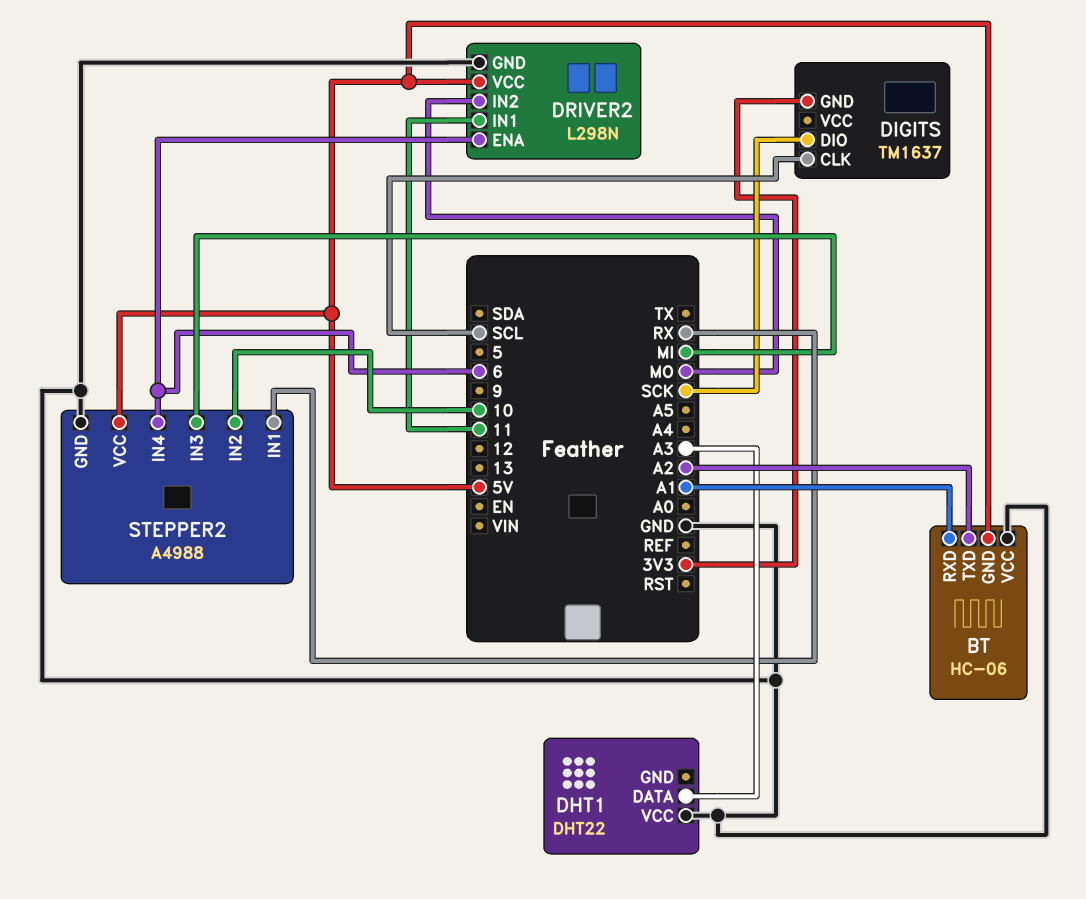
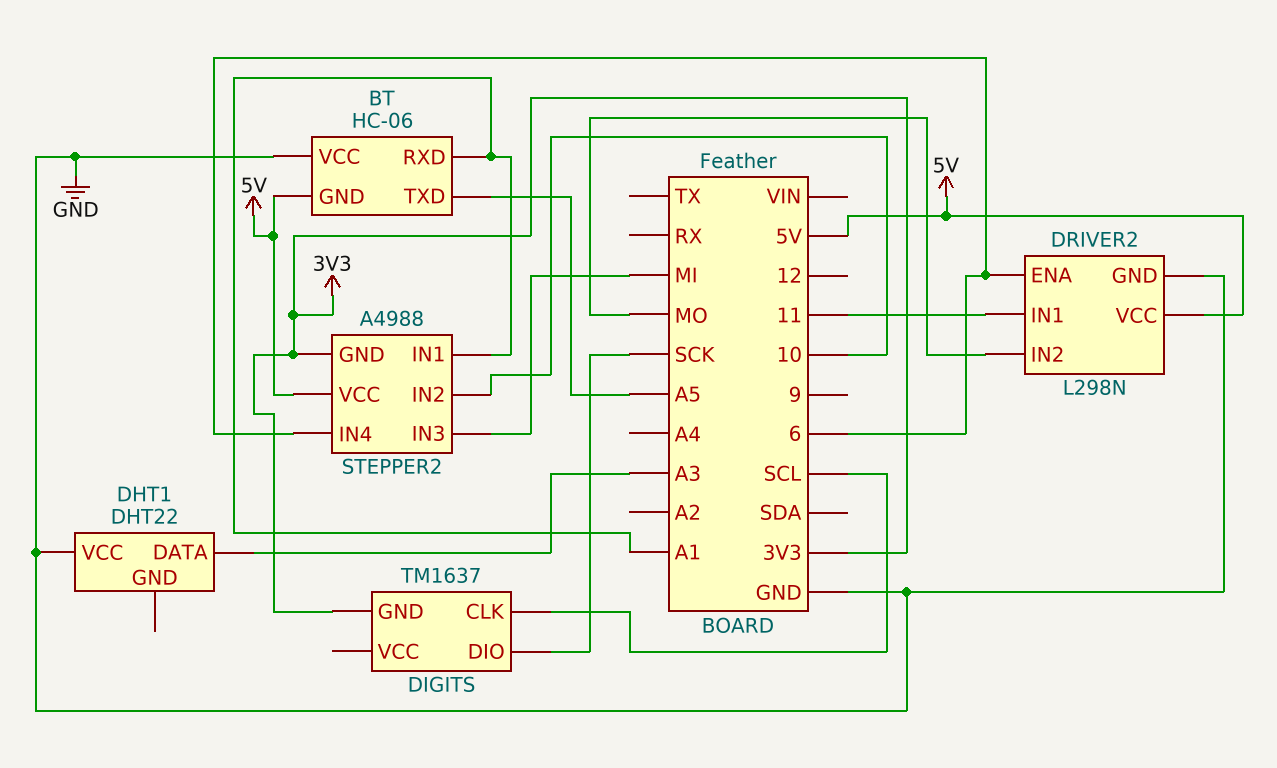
BT pin TXD: A2 -> A5
STEPPER2 pin GND: GND -> 3V3
STEPPER2 pin IN1: RX -> A1

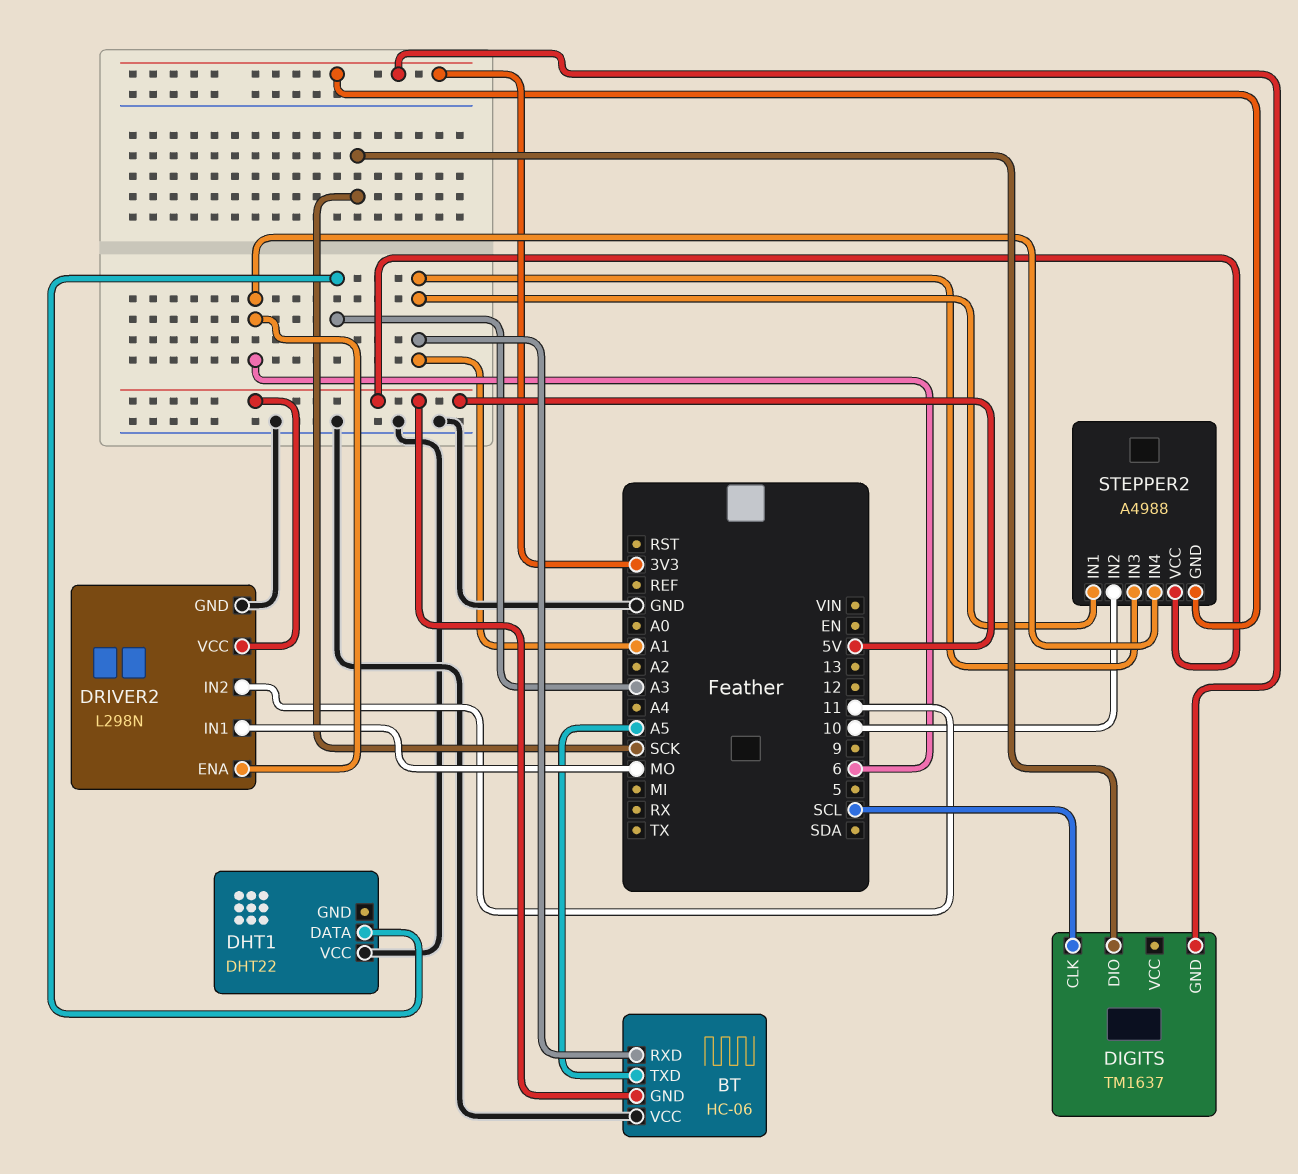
DRIVER2 pin IN1: 11 -> MO
DRIVER2 pin IN2: MO -> 11
STEPPER2 pin IN3: MI -> A1

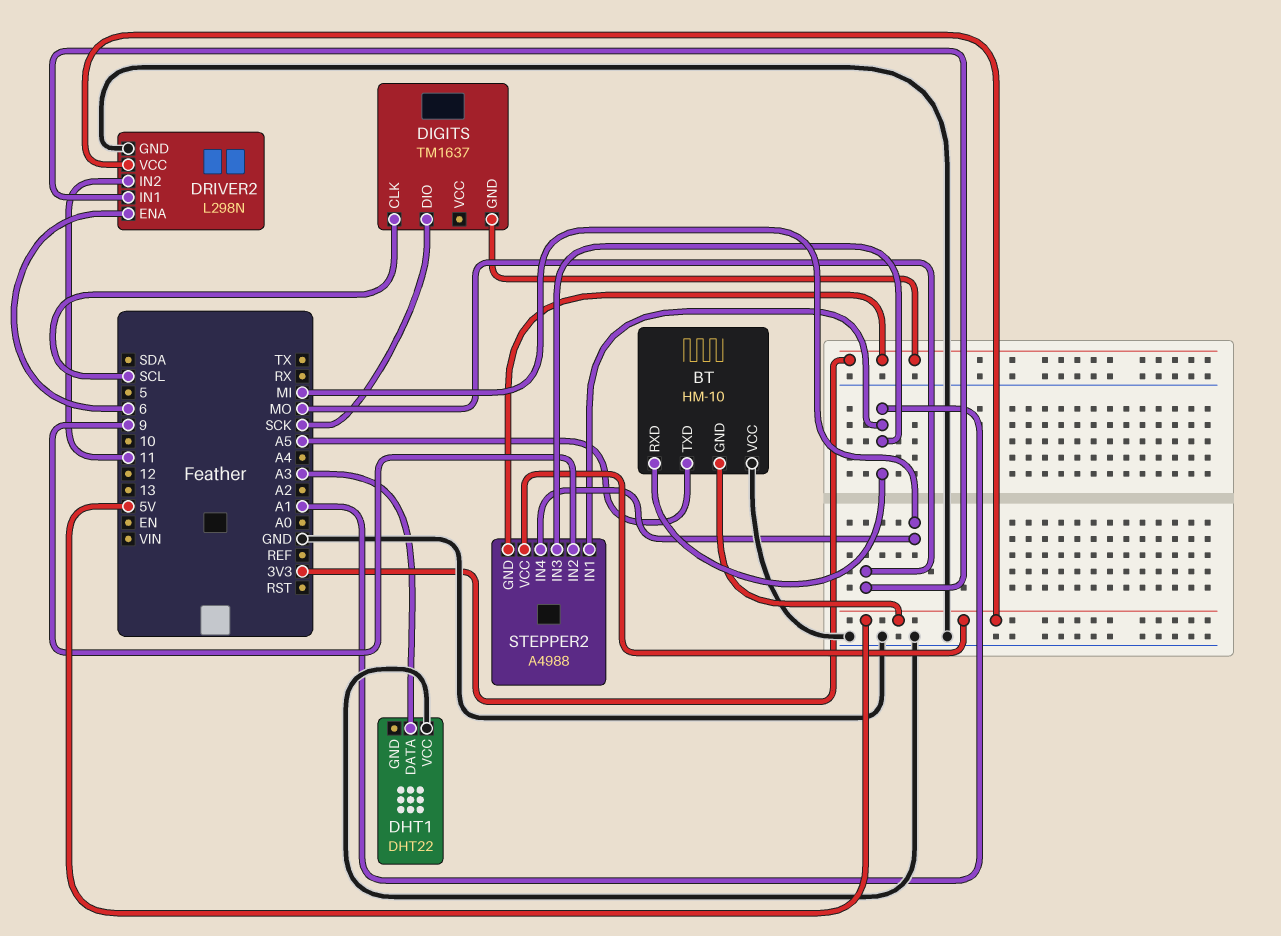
BT: HC-06 -> HM-10
STEPPER2 pin IN2: 10 -> 9
STEPPER2 pin IN4: 6 -> MI

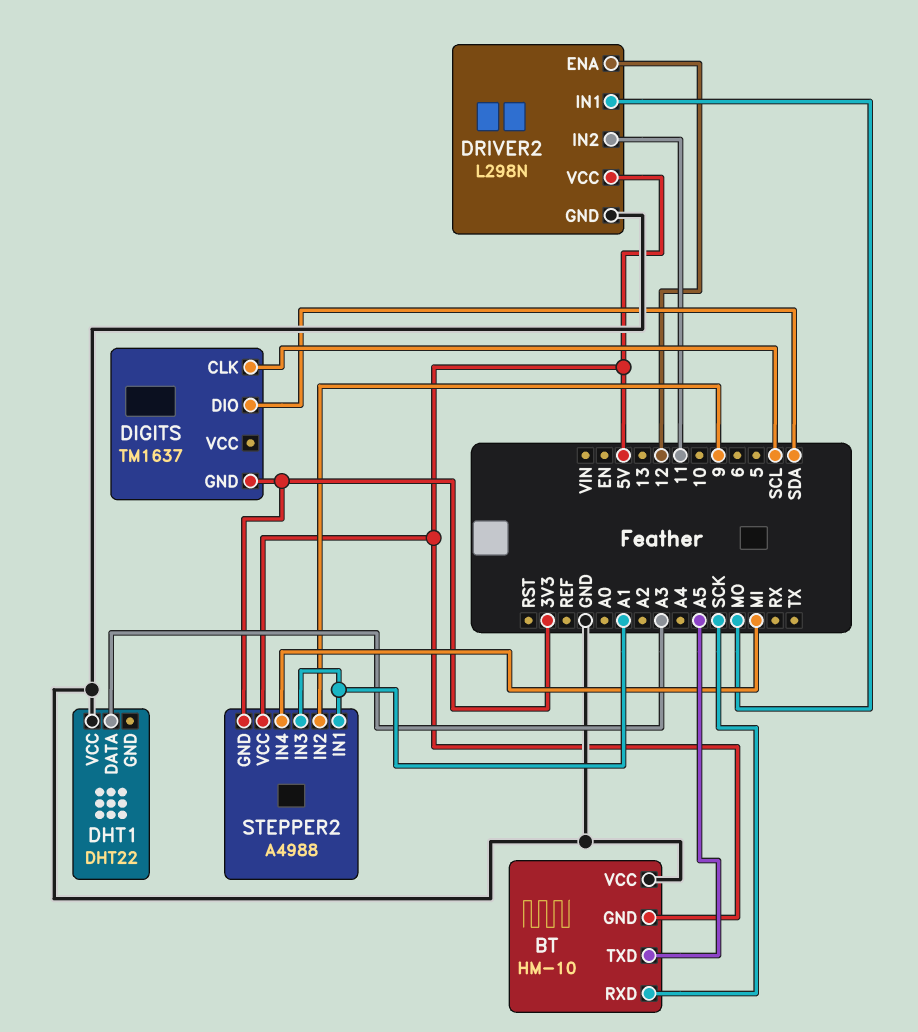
BT pin RXD: A1 -> SCK
DIGITS pin DIO: SCK -> SDA
DRIVER2 pin ENA: 6 -> 12

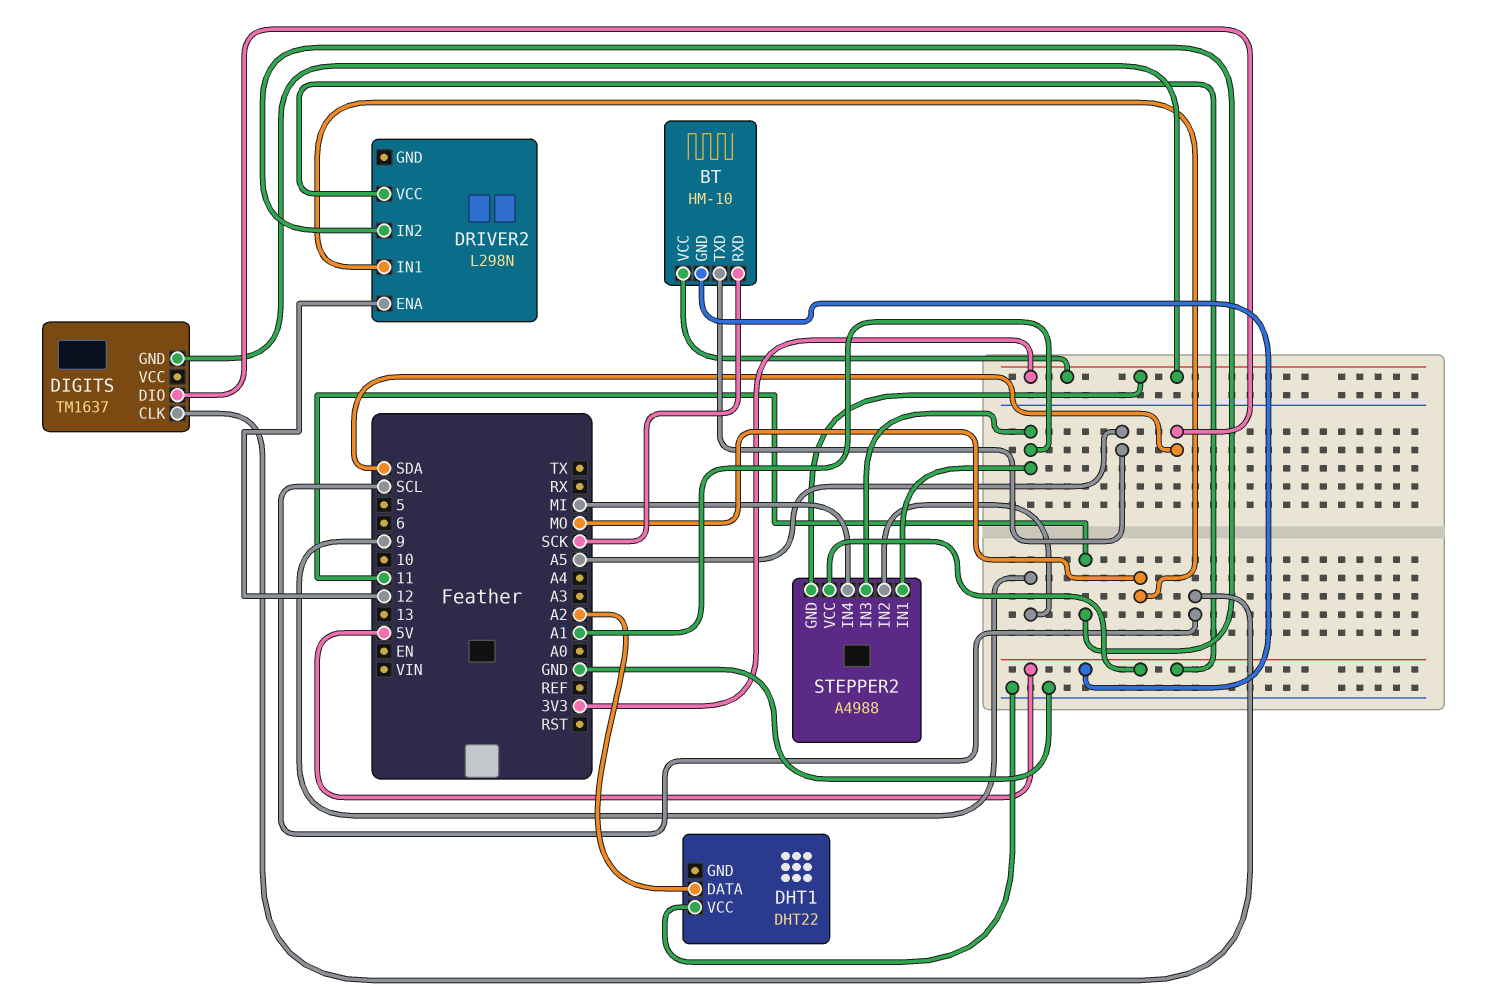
BT pin VCC: GND -> 3V3
DHT1 pin DATA: A3 -> A2
DRIVER2 pin GND: GND -> none

